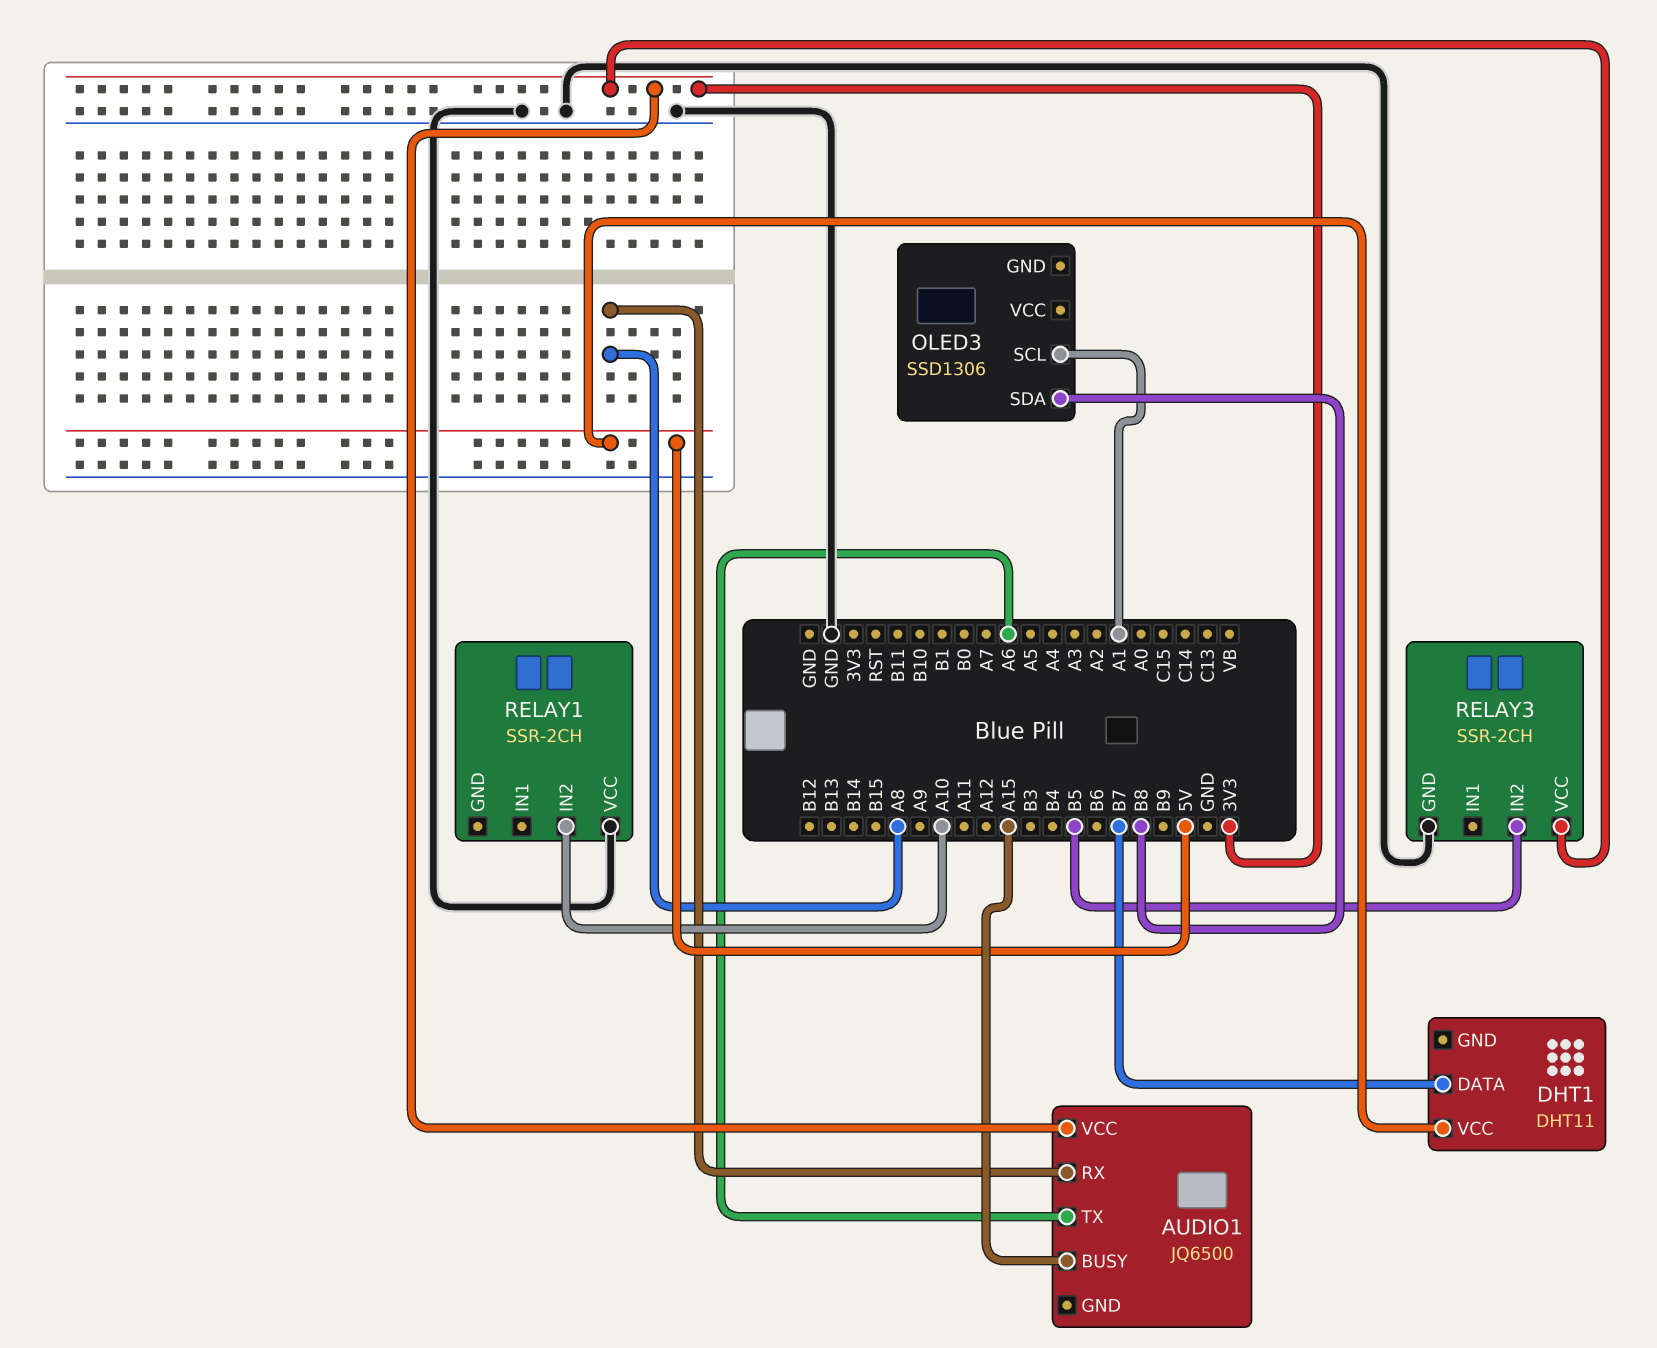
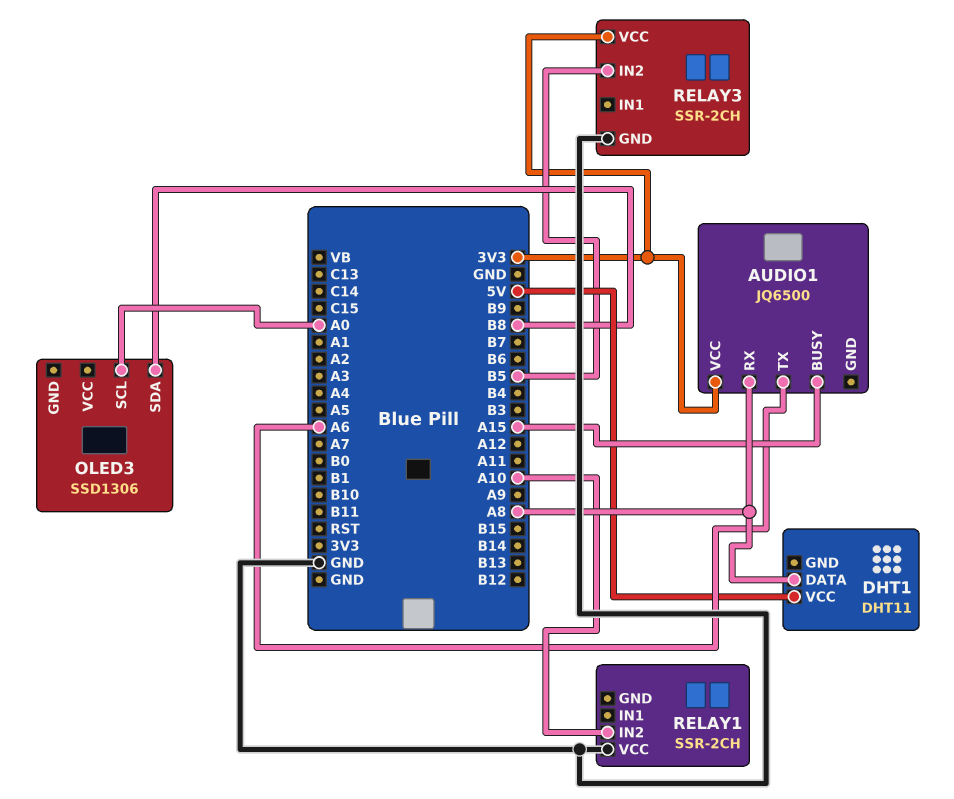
DHT1 pin DATA: B7 -> A8
OLED3 pin SCL: A1 -> A0

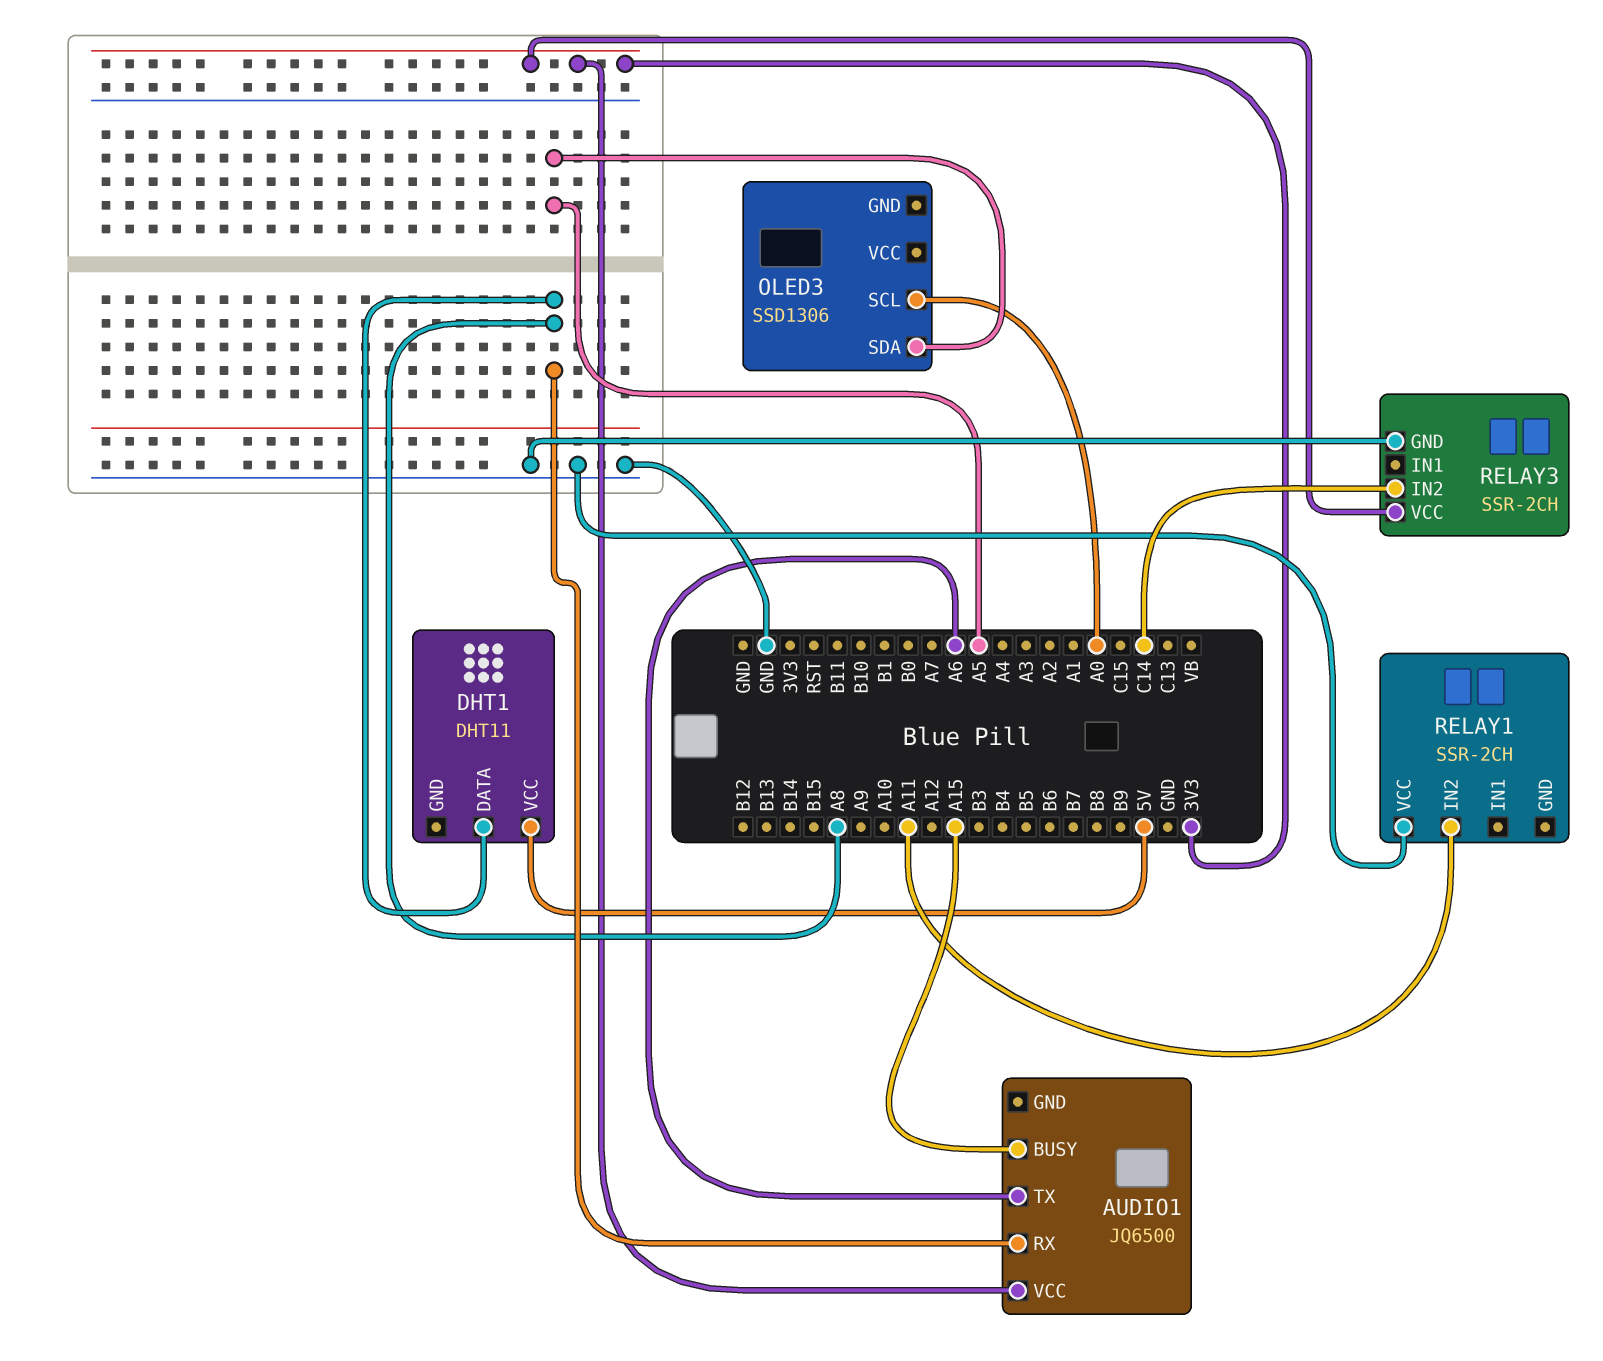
OLED3 pin SDA: B8 -> A5
RELAY1 pin IN2: A10 -> A11
RELAY3 pin IN2: B5 -> C14

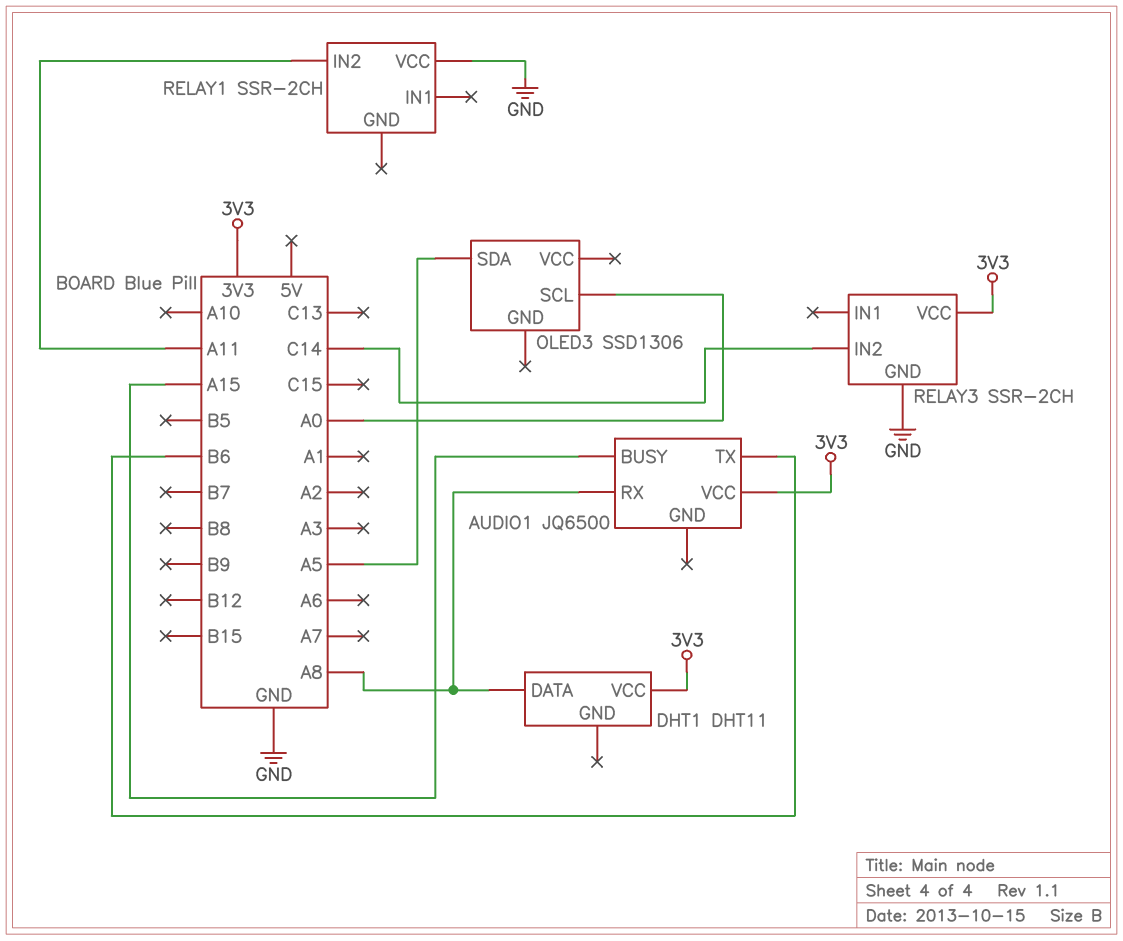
AUDIO1 pin TX: A6 -> B6
DHT1 pin VCC: 5V -> 3V3

